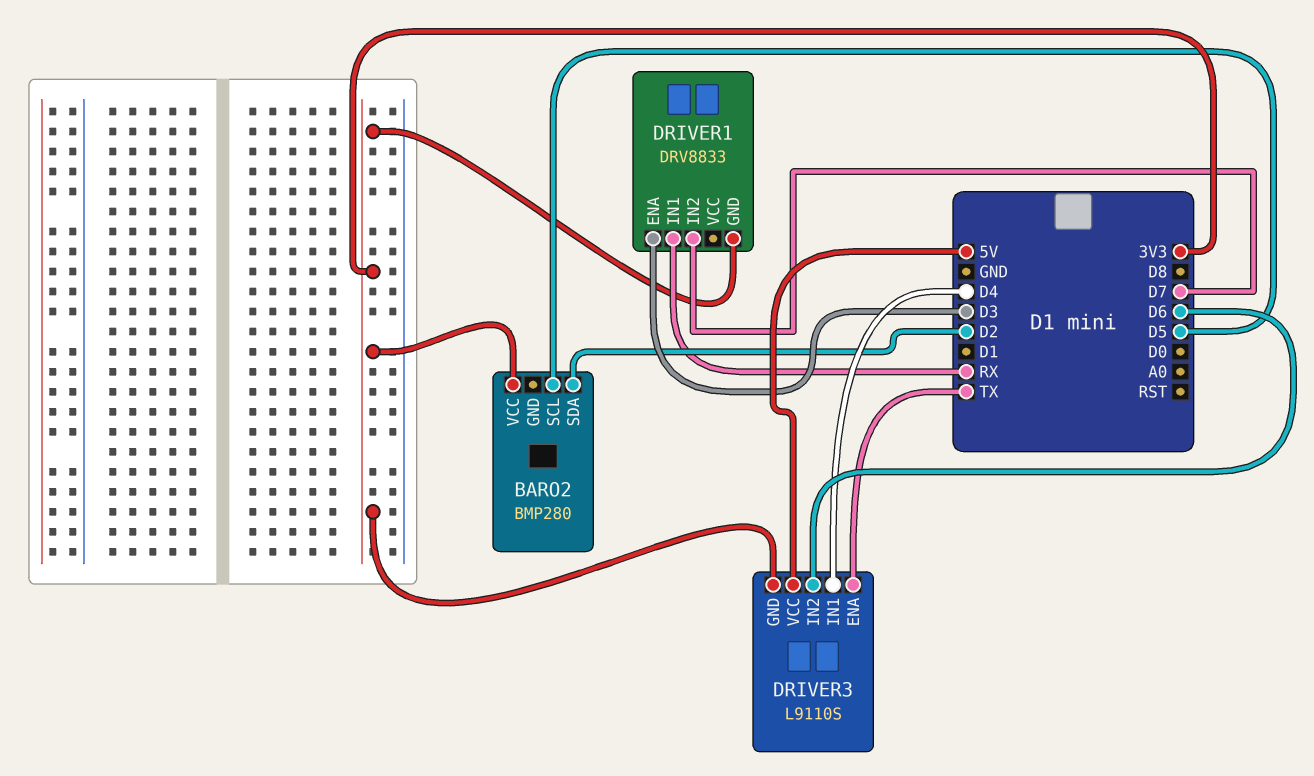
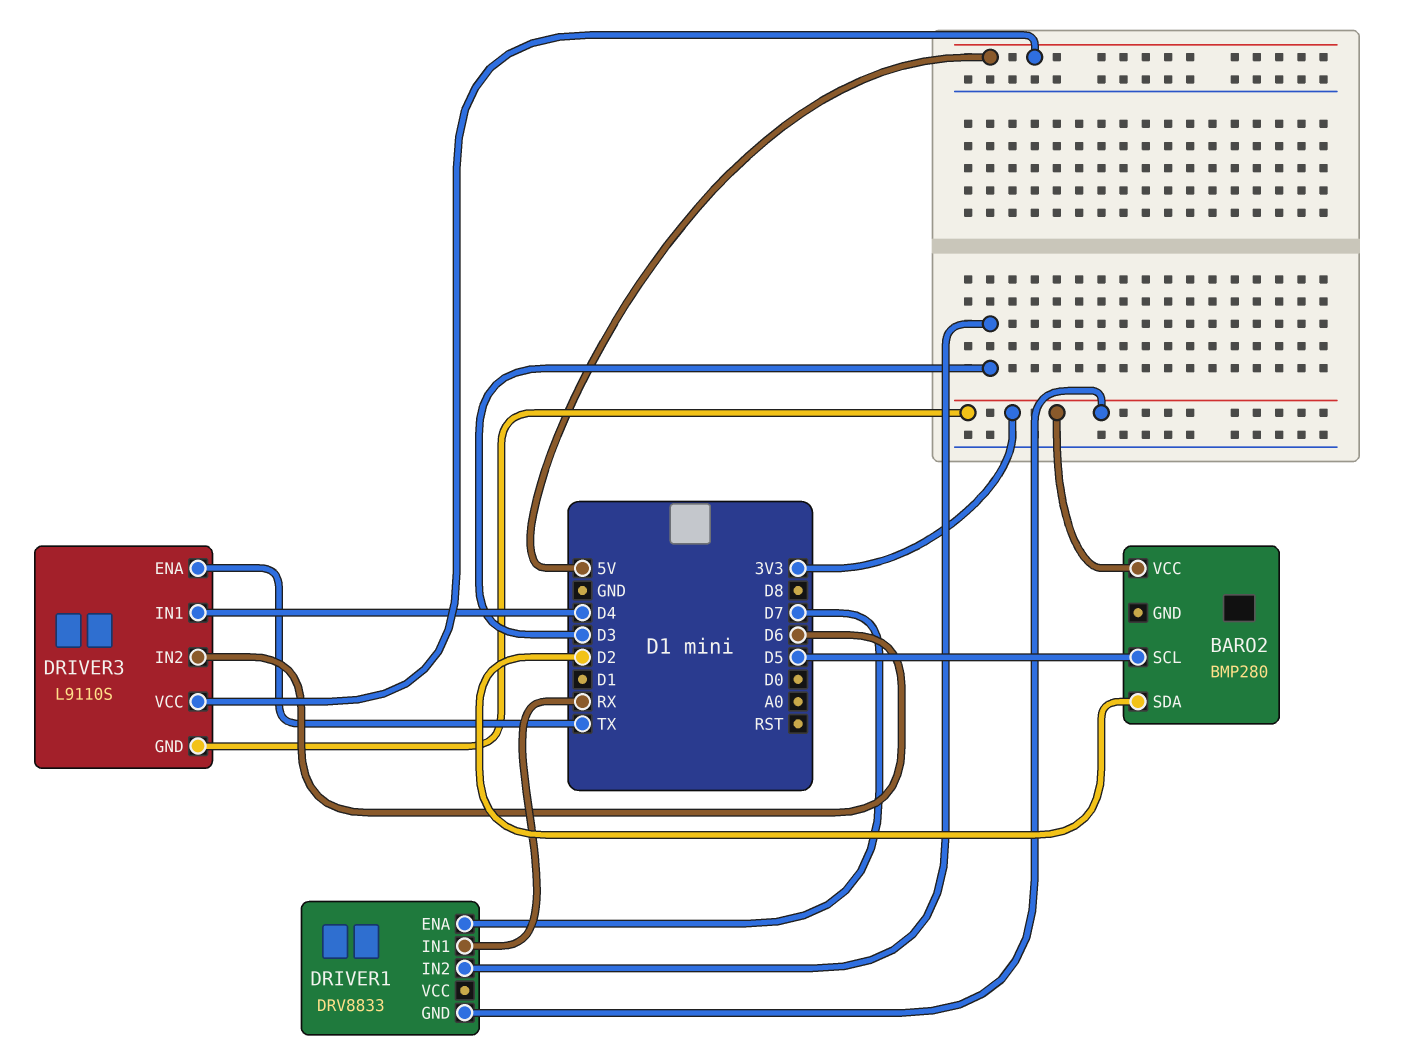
DRIVER1 pin ENA: D3 -> D7
DRIVER1 pin IN2: D7 -> D3

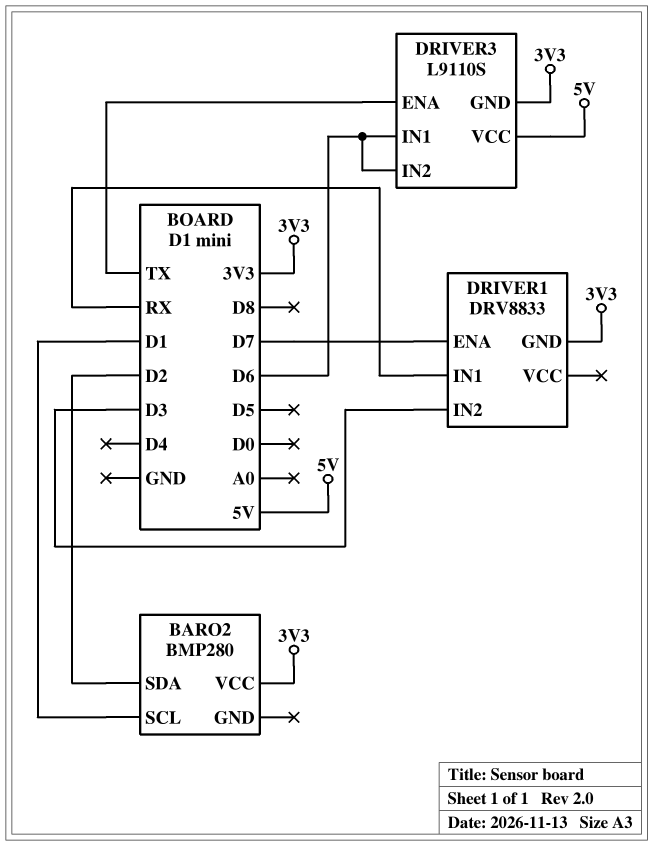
BARO2 pin SCL: D5 -> D1
DRIVER3 pin IN1: D4 -> D6

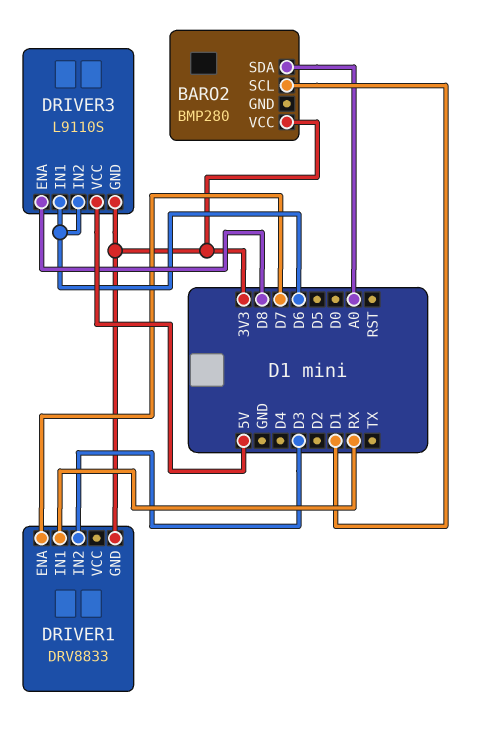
BARO2 pin SDA: D2 -> A0
DRIVER3 pin ENA: TX -> D8

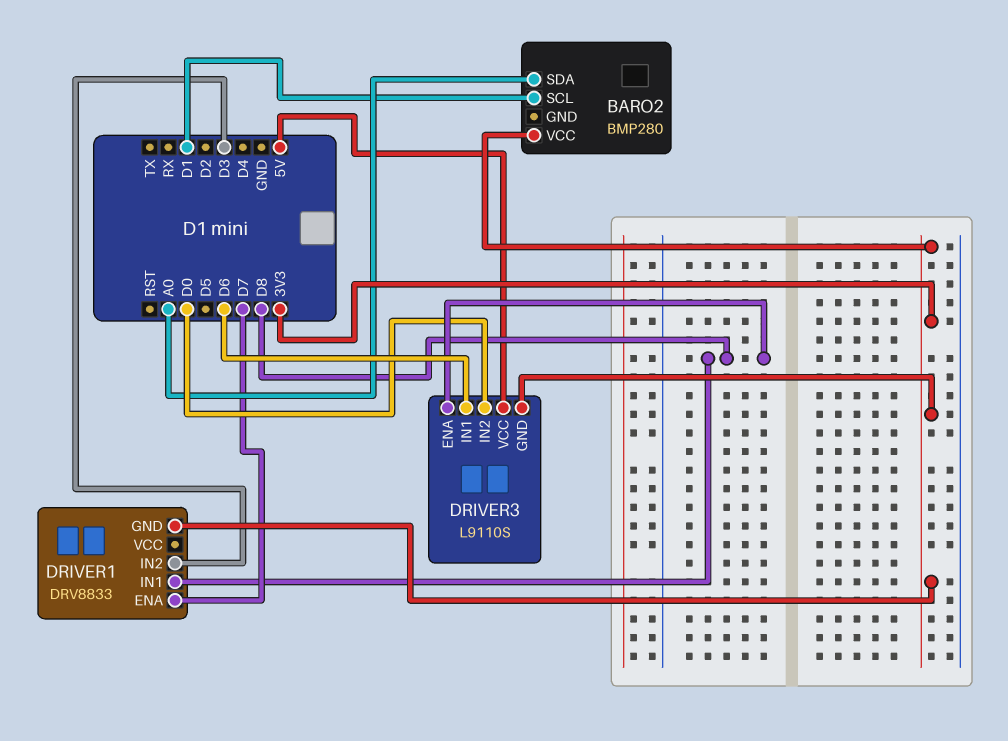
DRIVER1 pin IN1: RX -> D8
DRIVER3 pin IN2: D6 -> D0

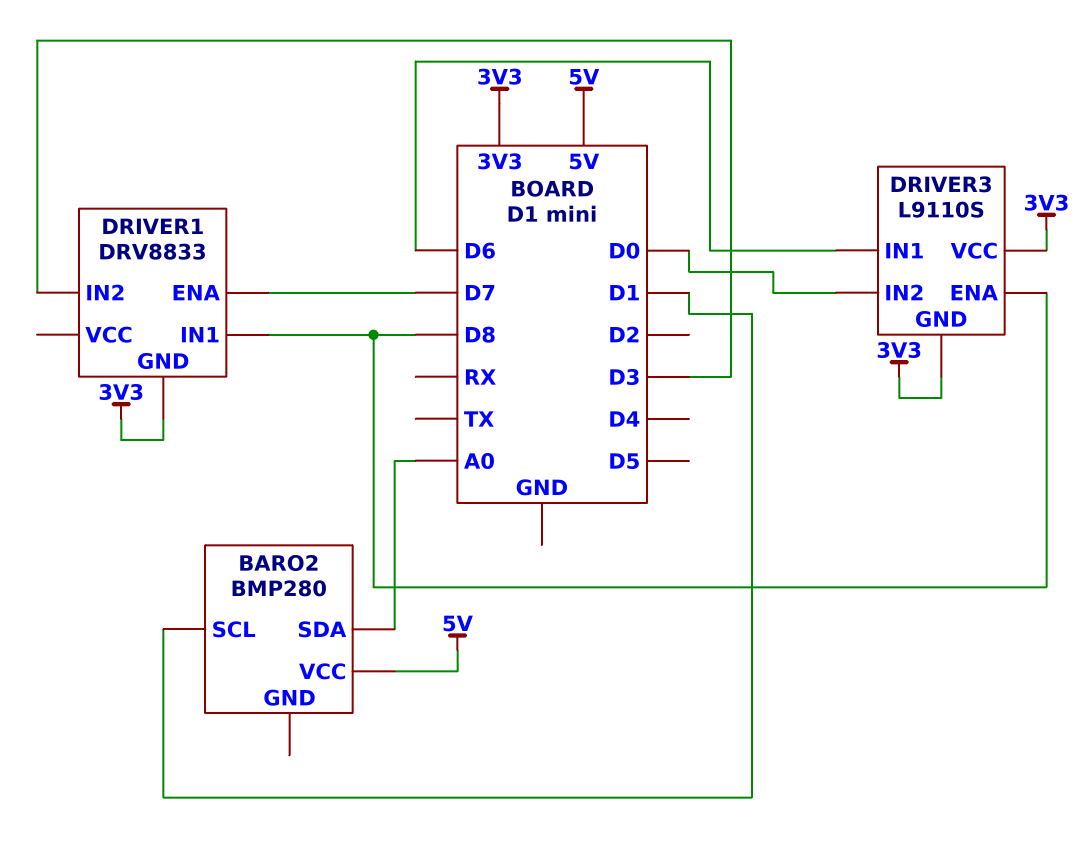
BARO2 pin VCC: 3V3 -> 5V
DRIVER3 pin VCC: 5V -> 3V3

